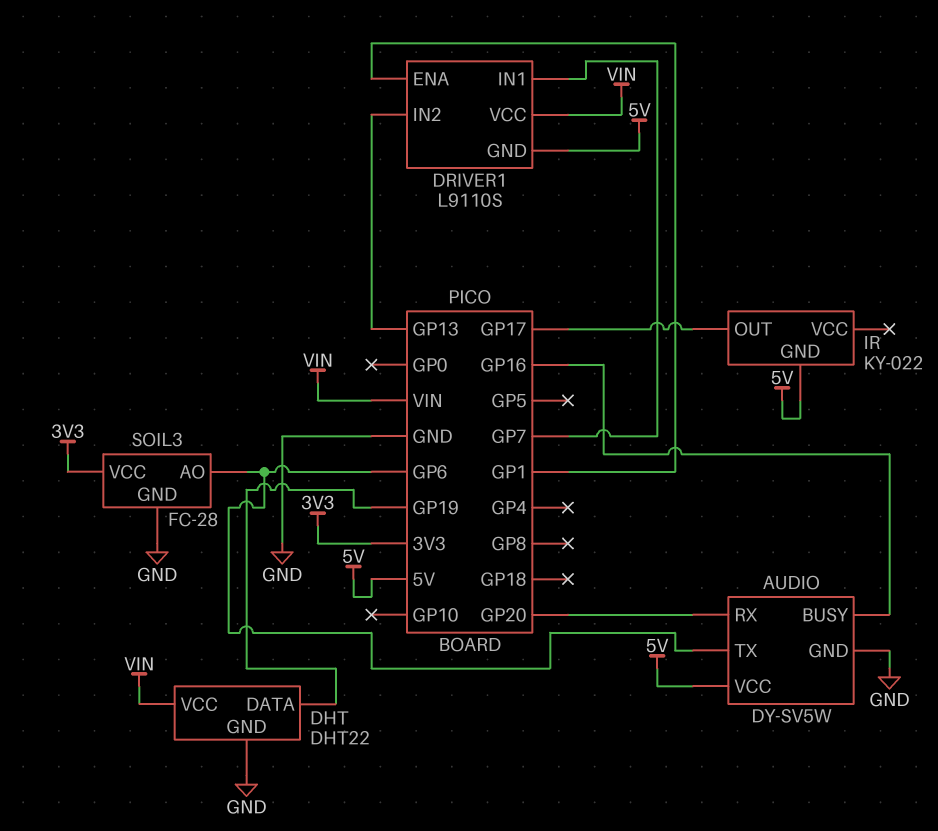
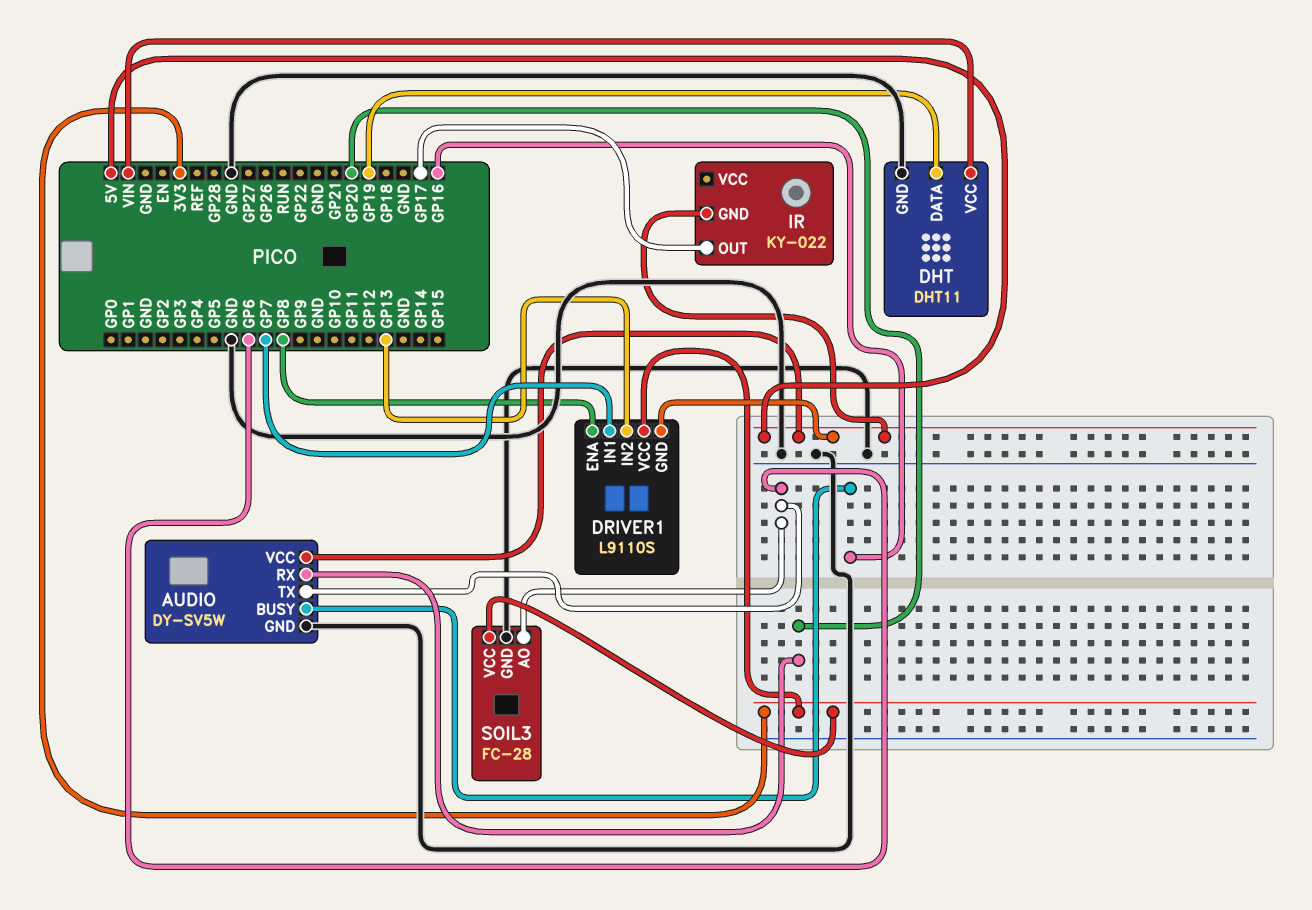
DHT: DHT22 -> DHT11
DRIVER1 pin ENA: GP1 -> GP8
DRIVER1 pin VCC: VIN -> 3V3

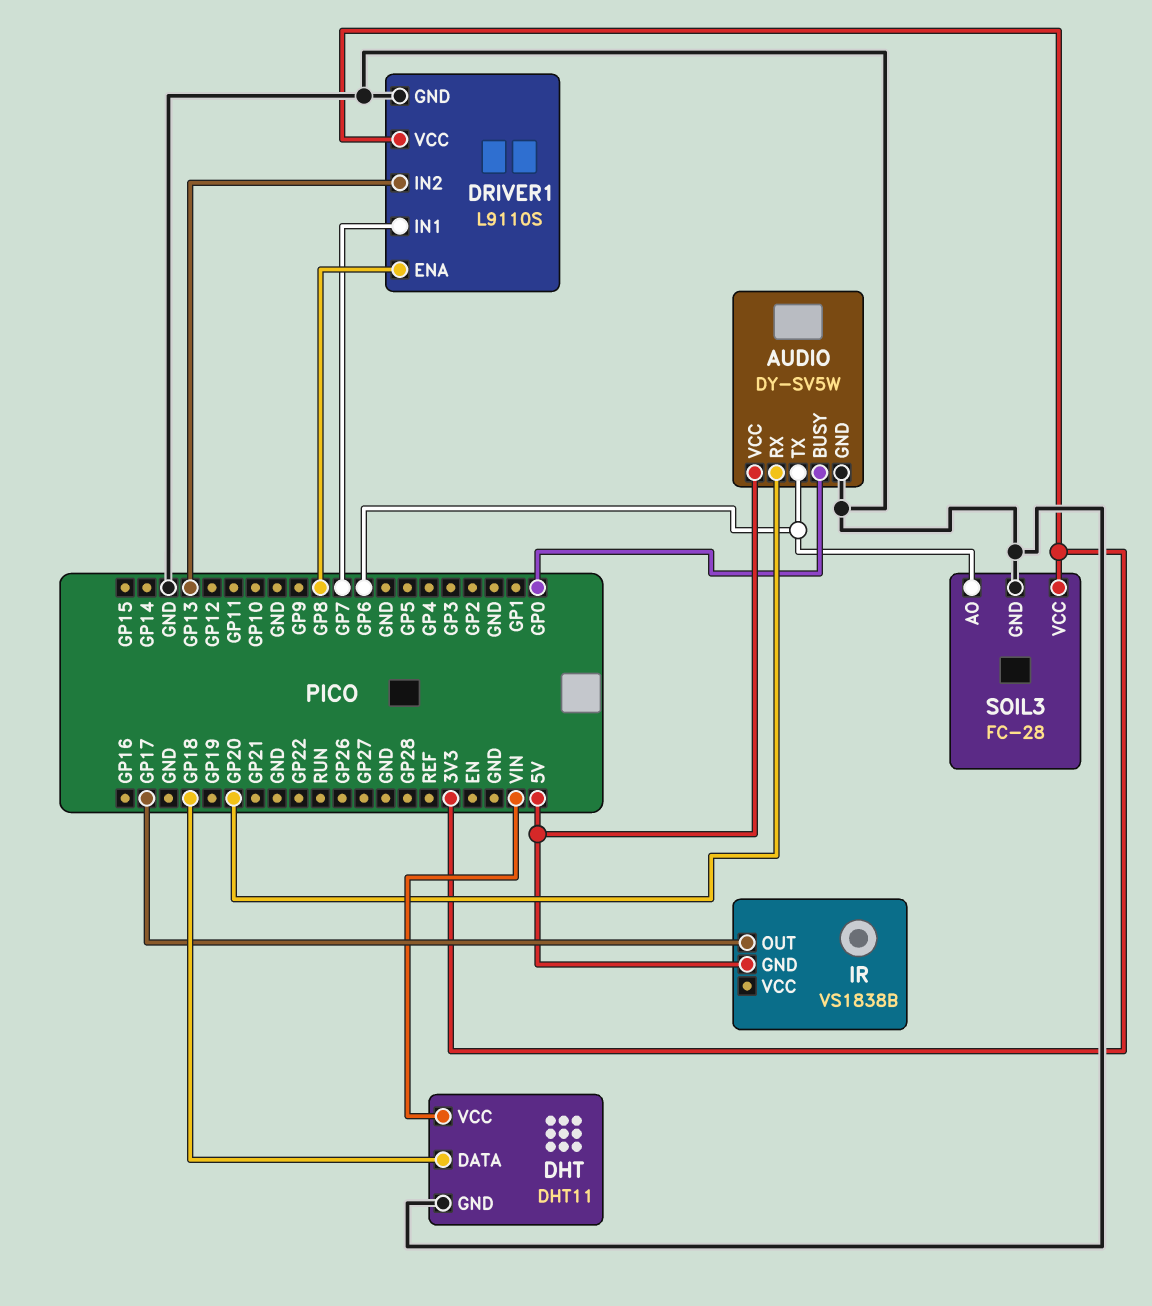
AUDIO pin BUSY: GP16 -> GP0
DHT pin DATA: GP19 -> GP18
DRIVER1 pin GND: 5V -> GND
IR: KY-022 -> VS1838B

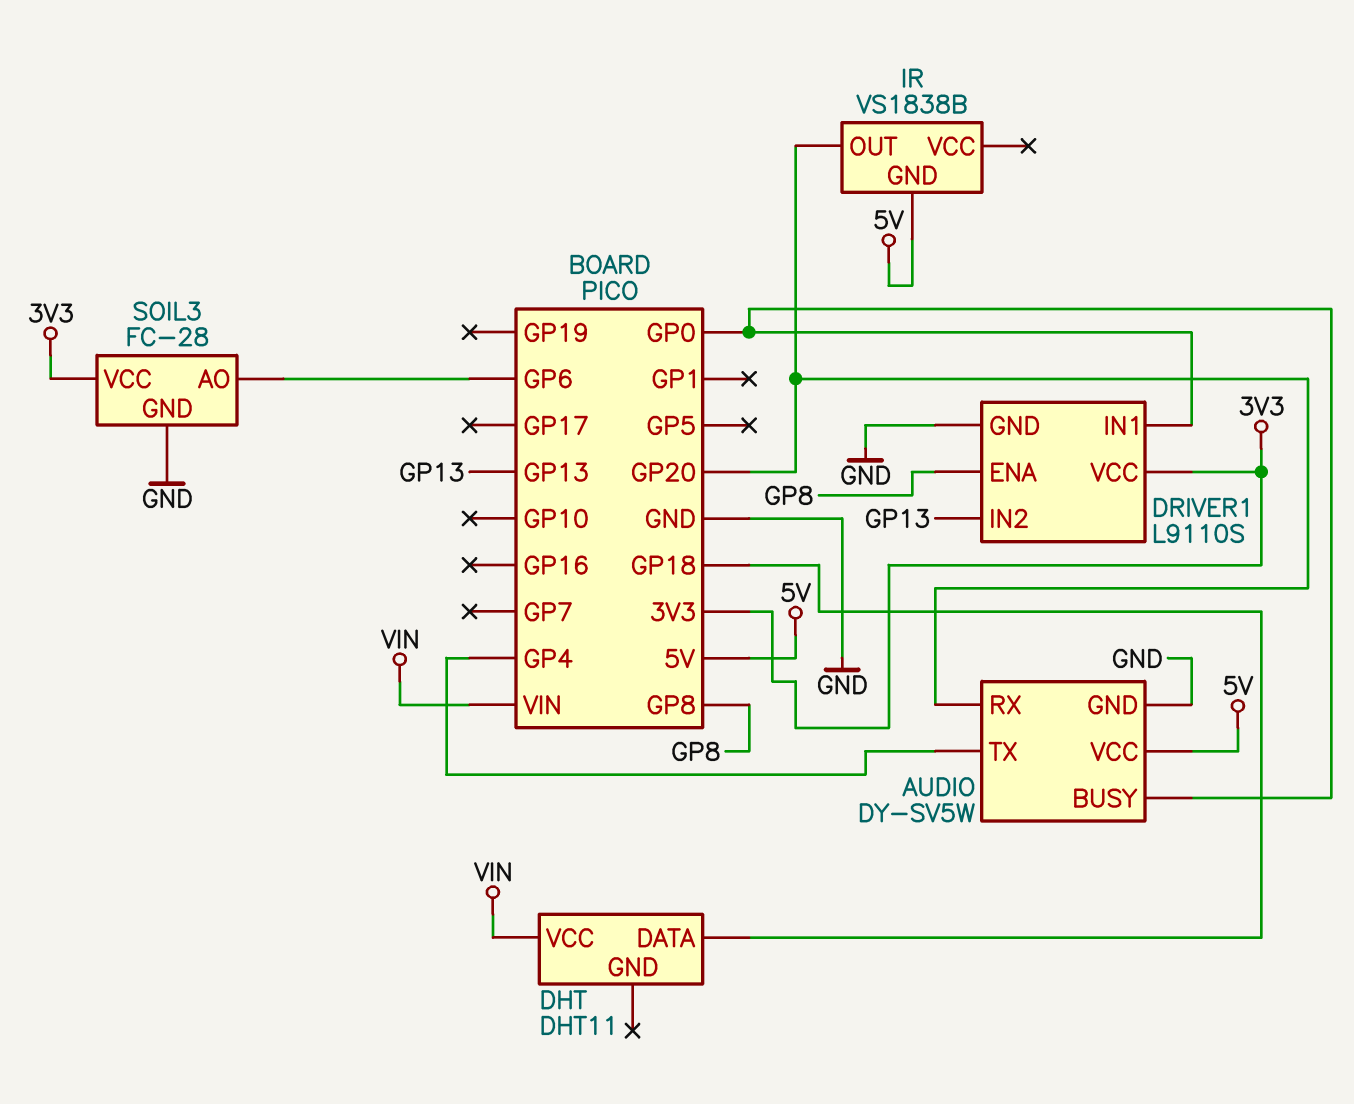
AUDIO pin TX: GP6 -> GP4
DHT pin GND: GND -> none
DRIVER1 pin IN1: GP7 -> GP0
IR pin OUT: GP17 -> GP20

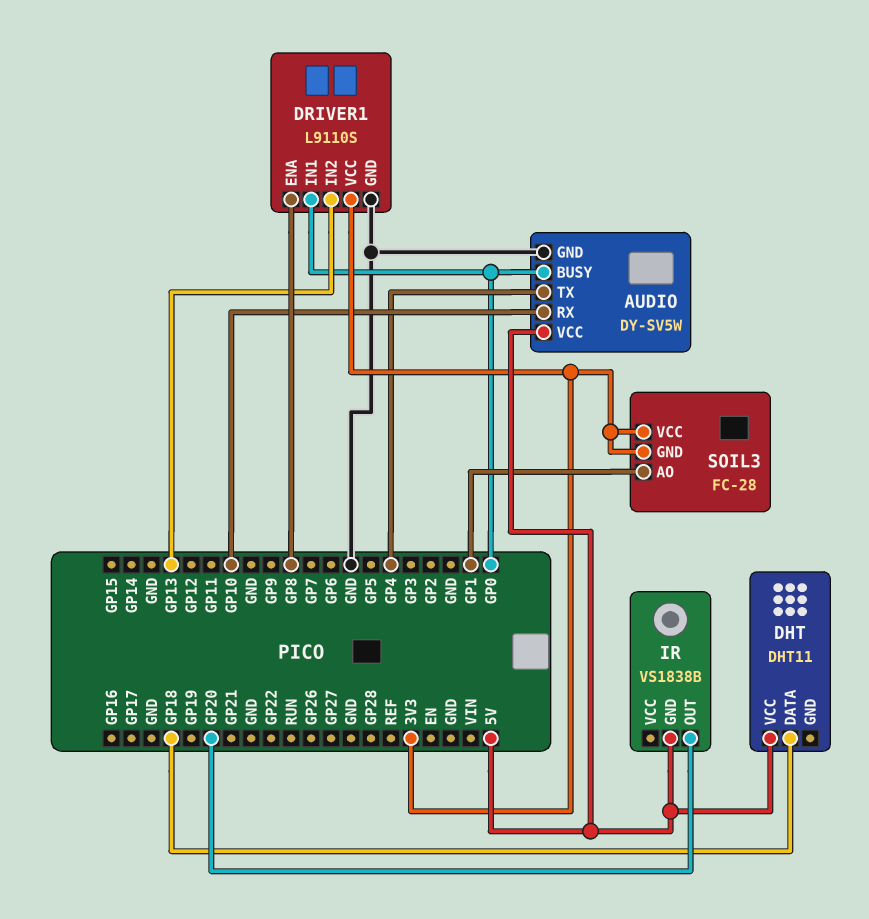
AUDIO pin RX: GP20 -> GP10
DHT pin VCC: VIN -> 5V
SOIL3 pin AO: GP6 -> GP1
SOIL3 pin GND: GND -> 3V3

